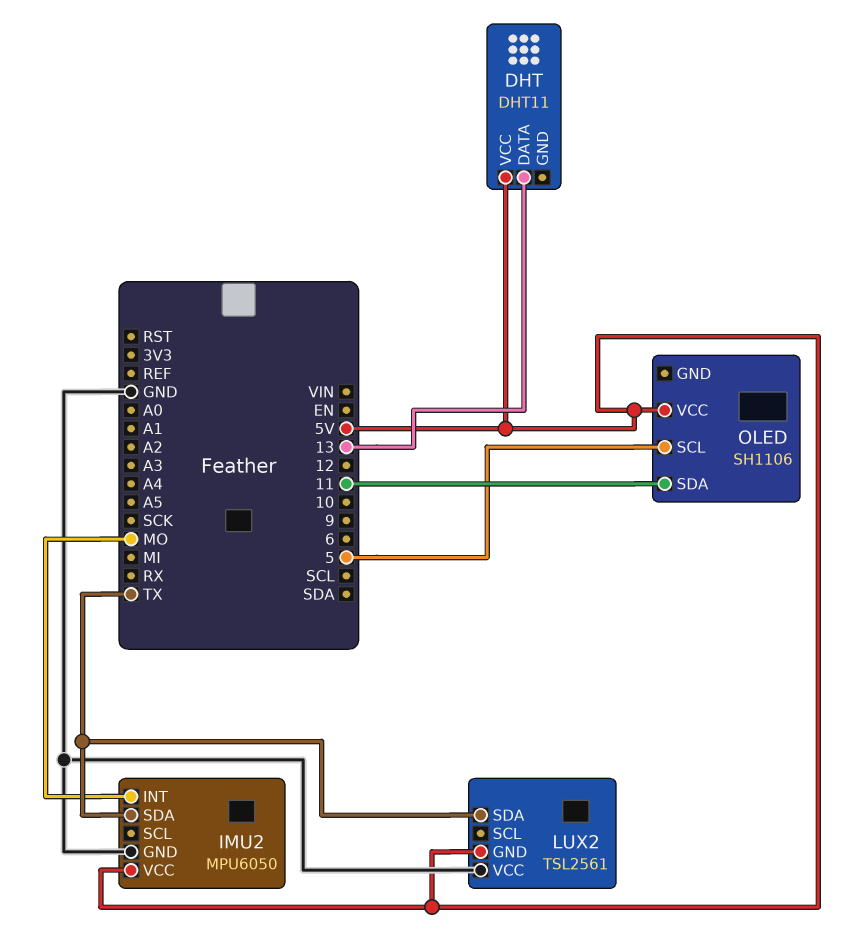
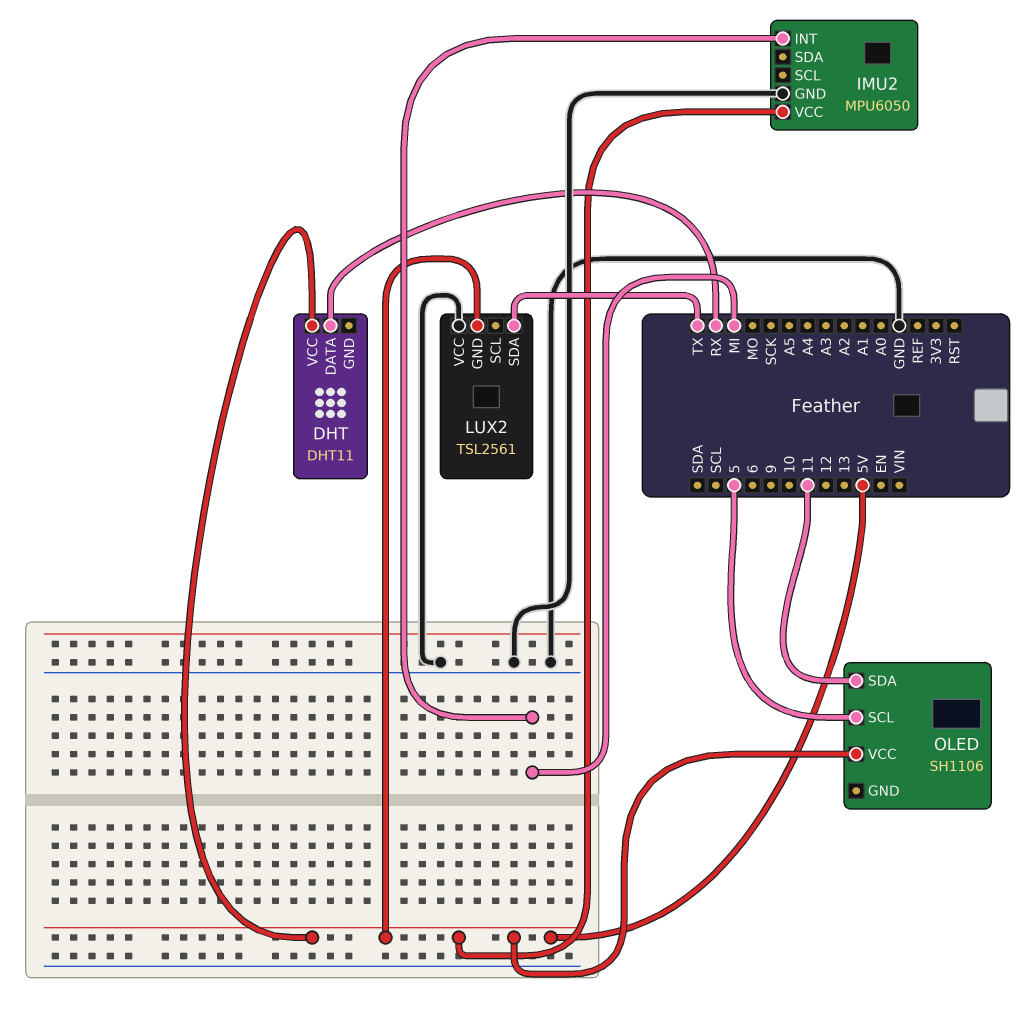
DHT pin DATA: 13 -> RX
IMU2 pin INT: MO -> MI
IMU2 pin SDA: TX -> none

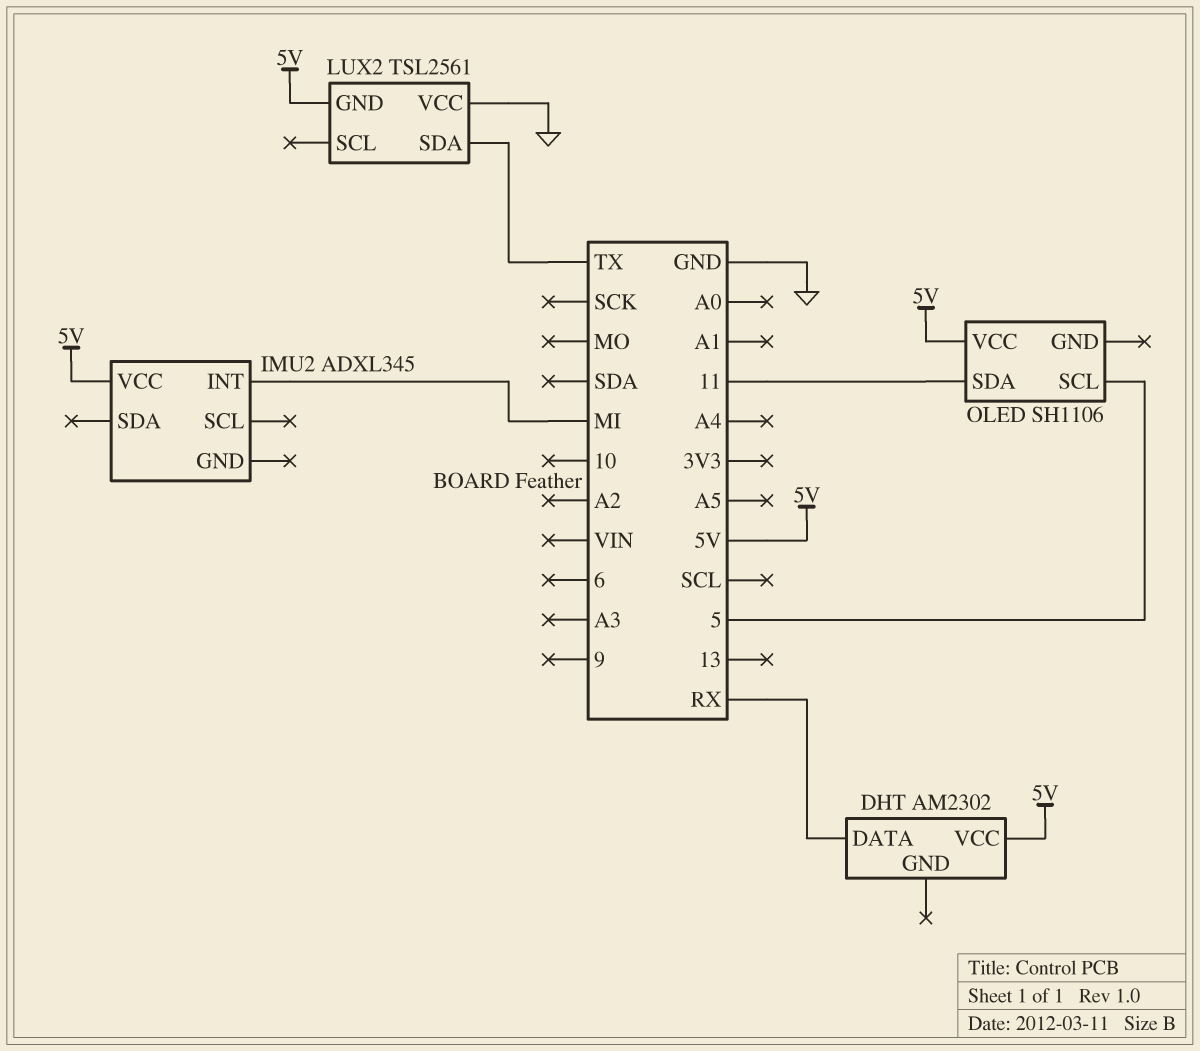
DHT: DHT11 -> AM2302
IMU2: MPU6050 -> ADXL345
IMU2 pin GND: GND -> none

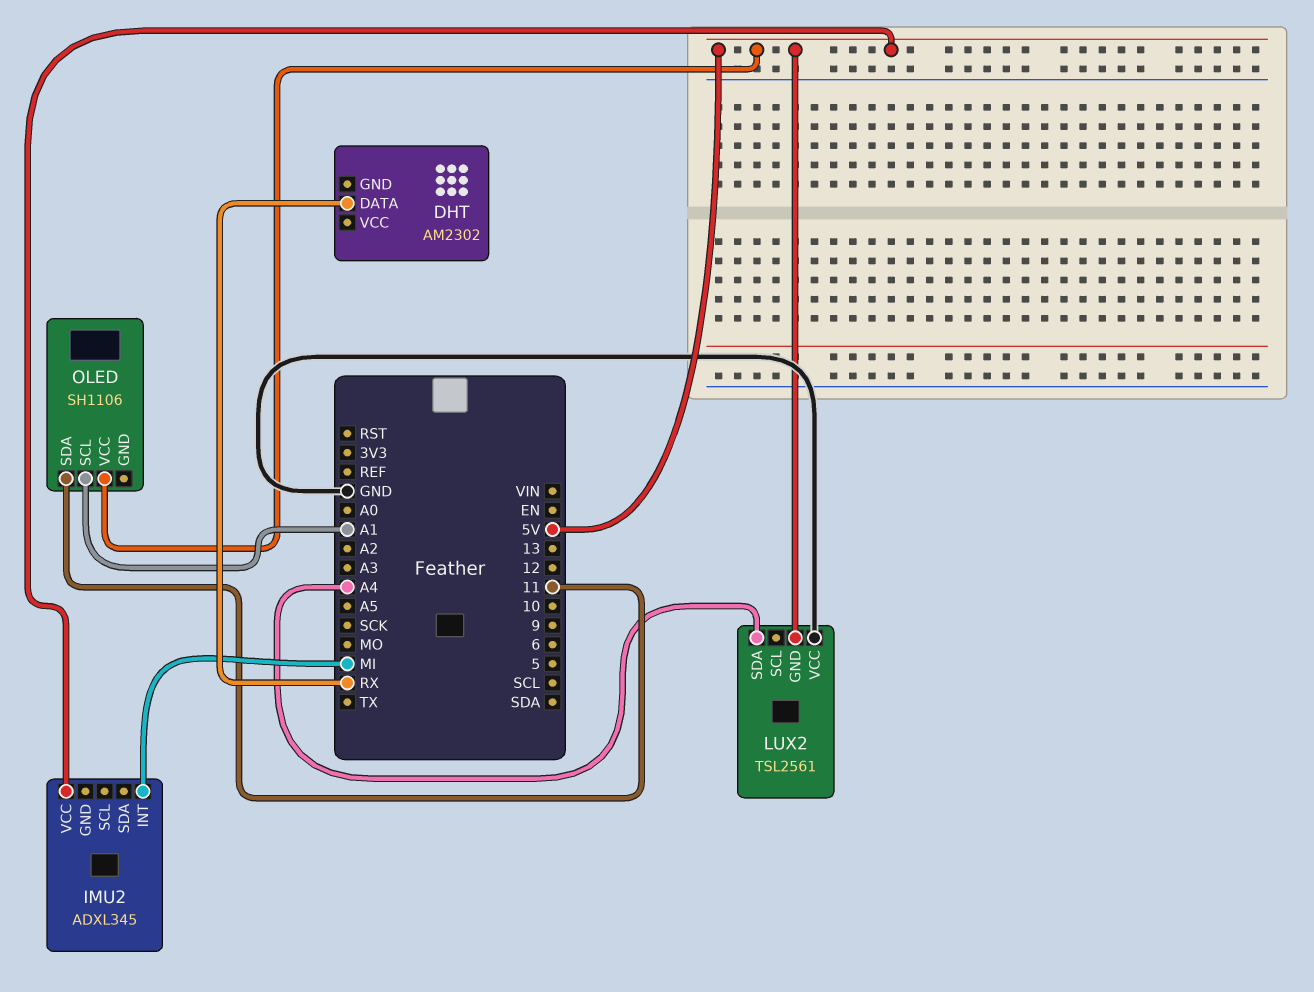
DHT pin VCC: 5V -> none
LUX2 pin SDA: TX -> A4
OLED pin SCL: 5 -> A1

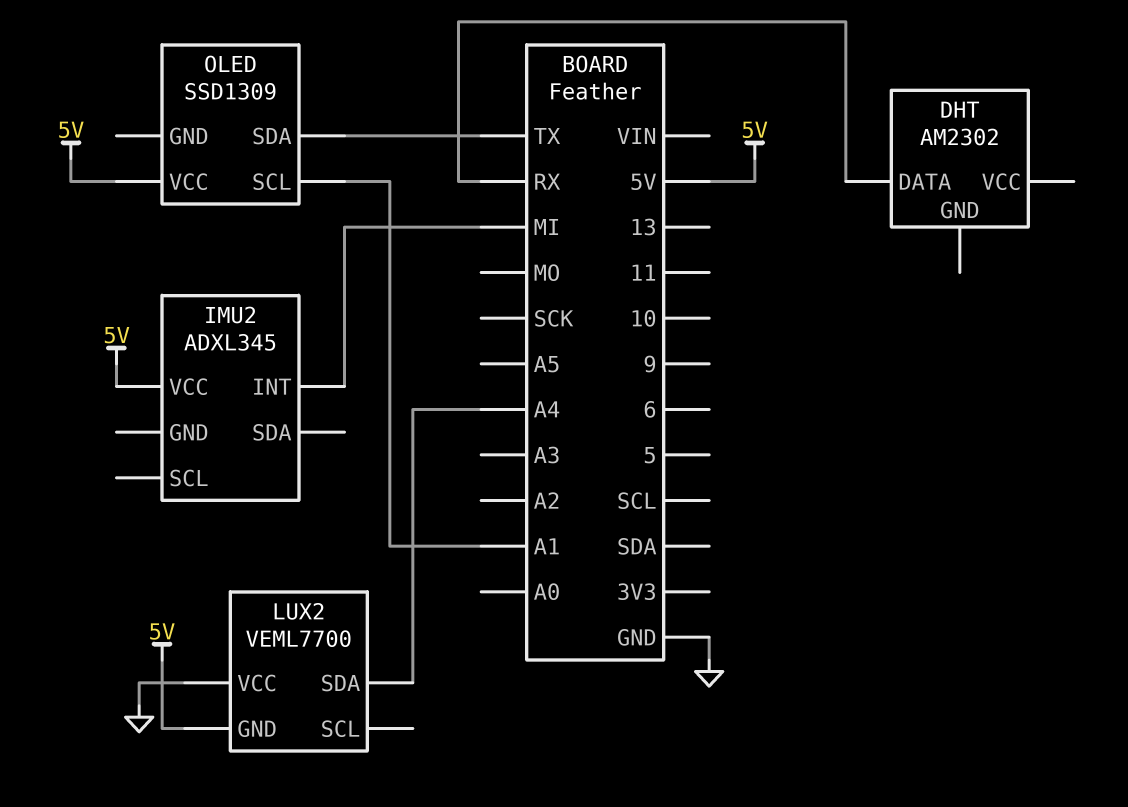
LUX2: TSL2561 -> VEML7700
OLED: SH1106 -> SSD1309
OLED pin SDA: 11 -> TX

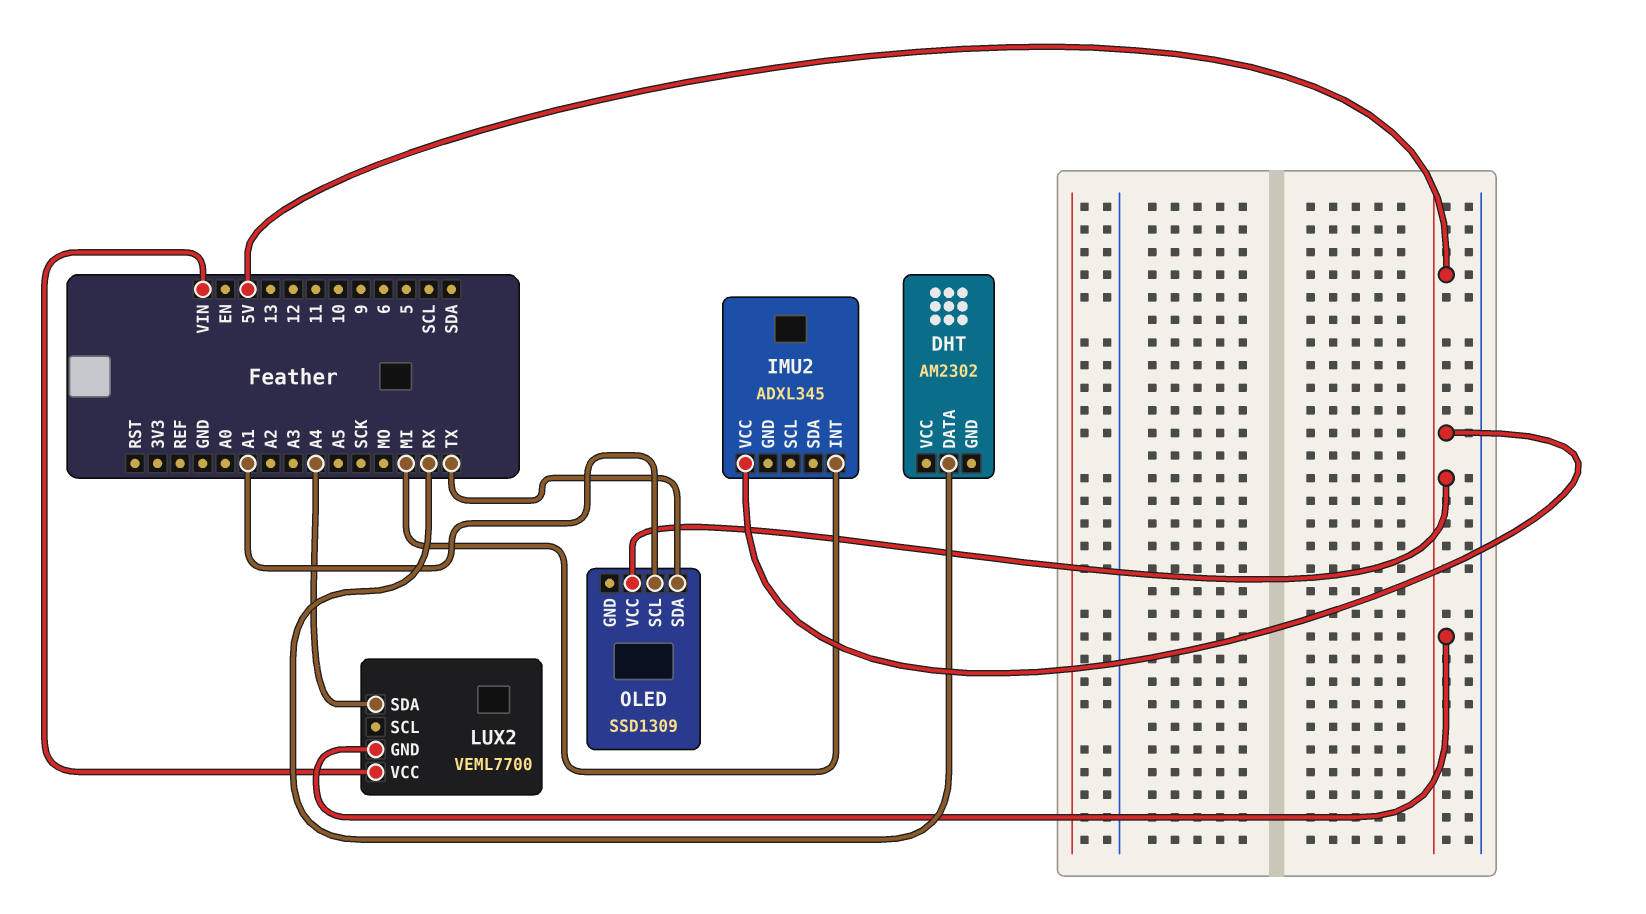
LUX2 pin VCC: GND -> VIN

